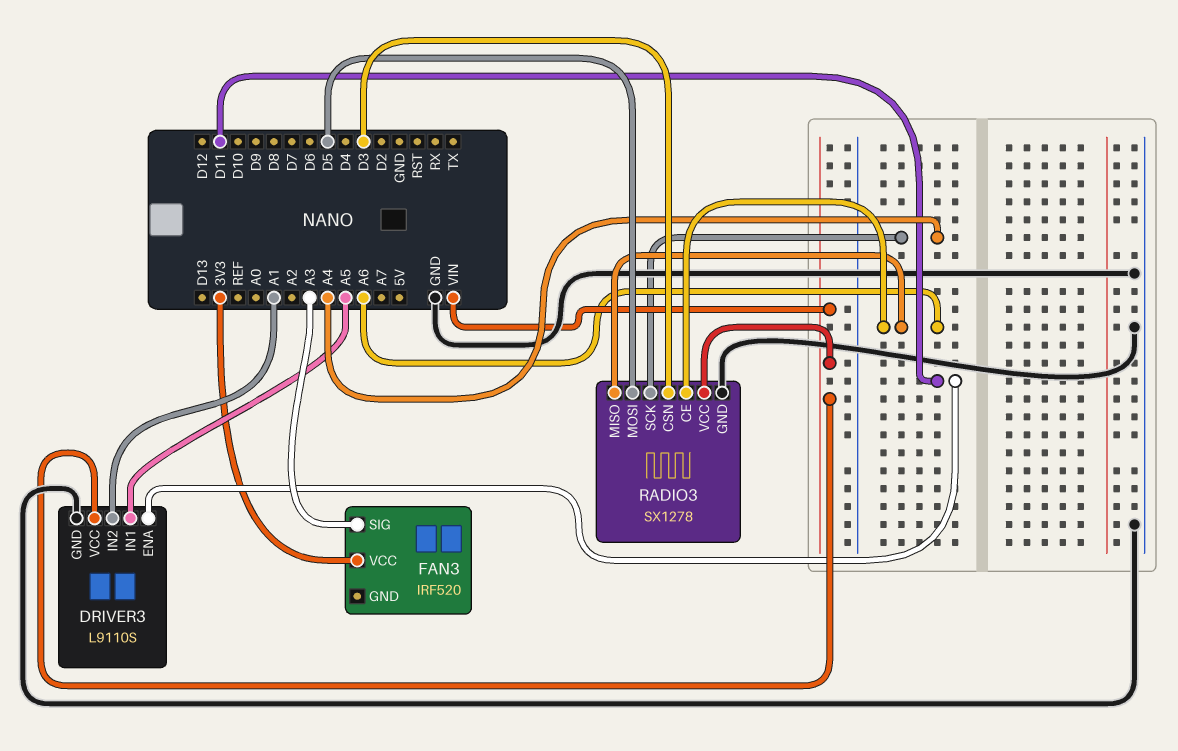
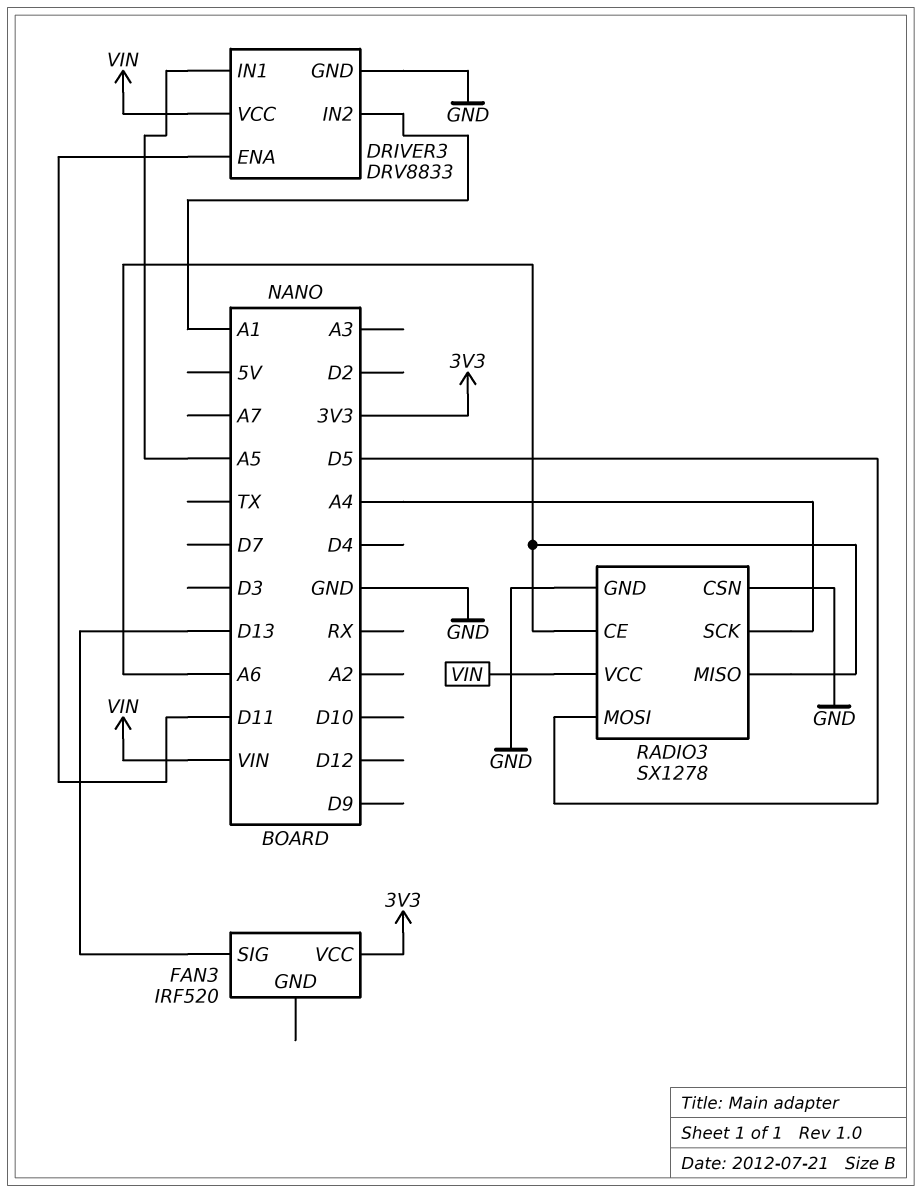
DRIVER3: L9110S -> DRV8833
FAN3 pin SIG: A3 -> D13
RADIO3 pin CSN: D3 -> GND

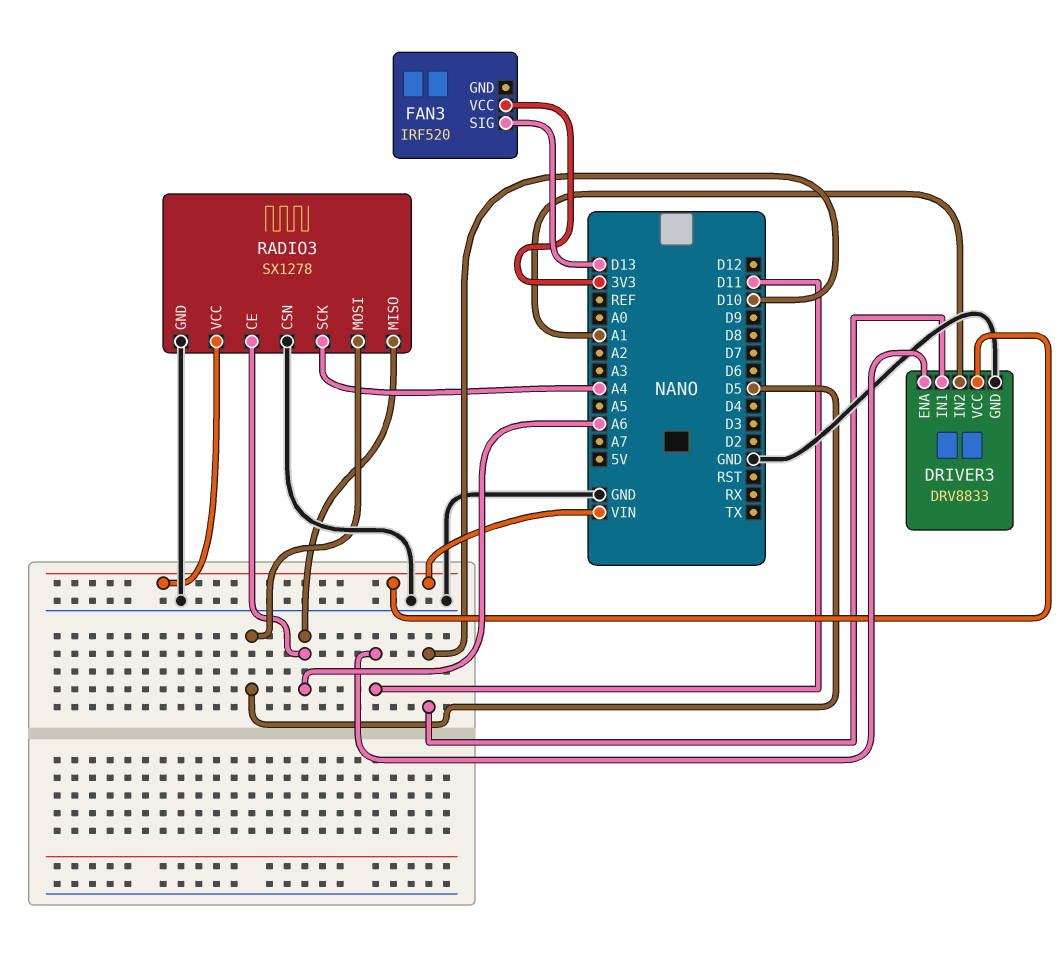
DRIVER3 pin IN1: A5 -> D10

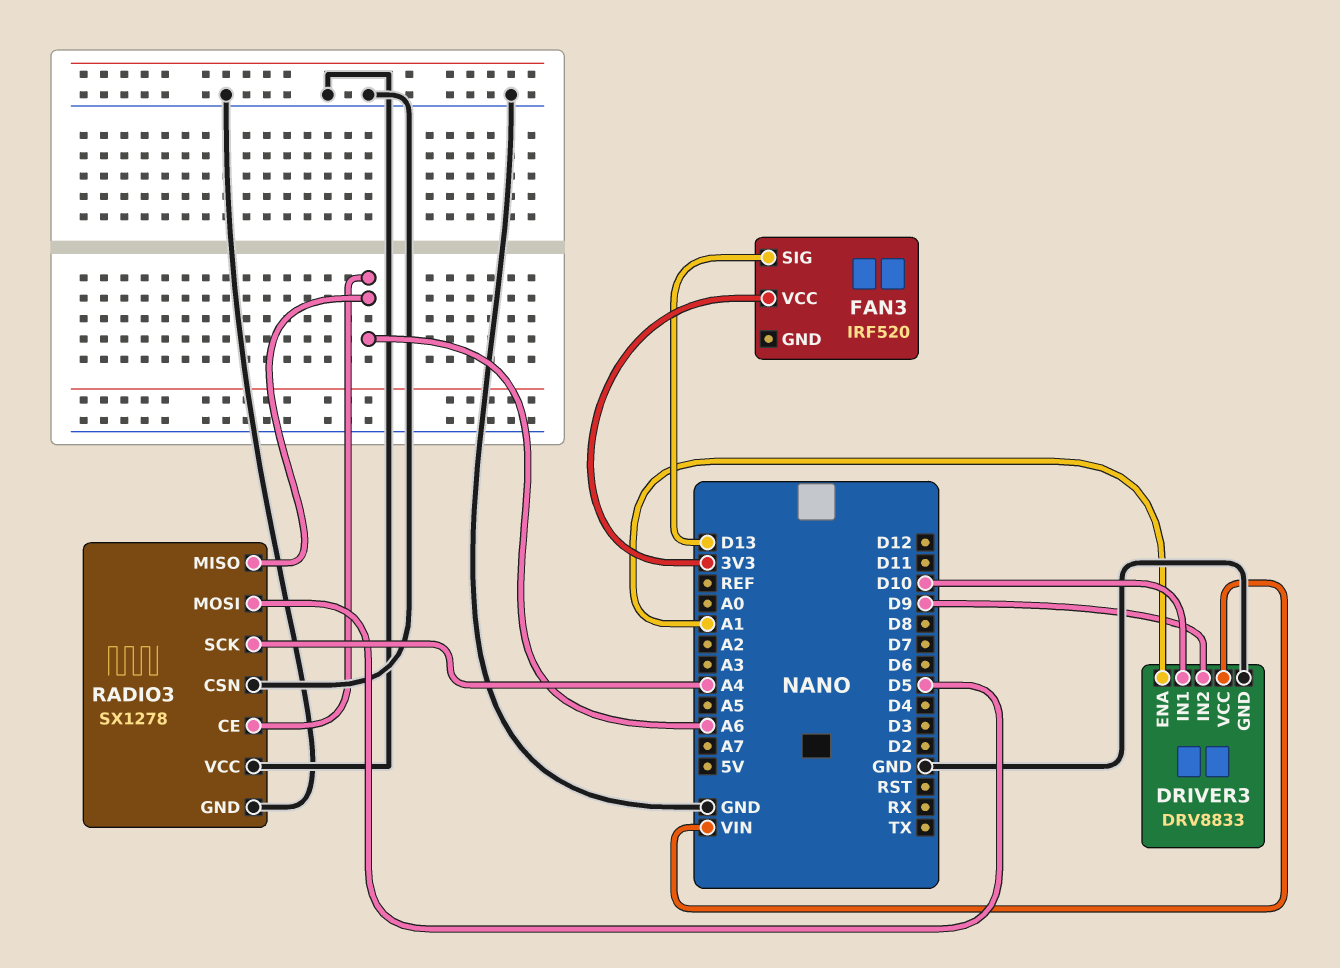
DRIVER3 pin ENA: D11 -> A1
DRIVER3 pin IN2: A1 -> D9
RADIO3 pin VCC: VIN -> GND

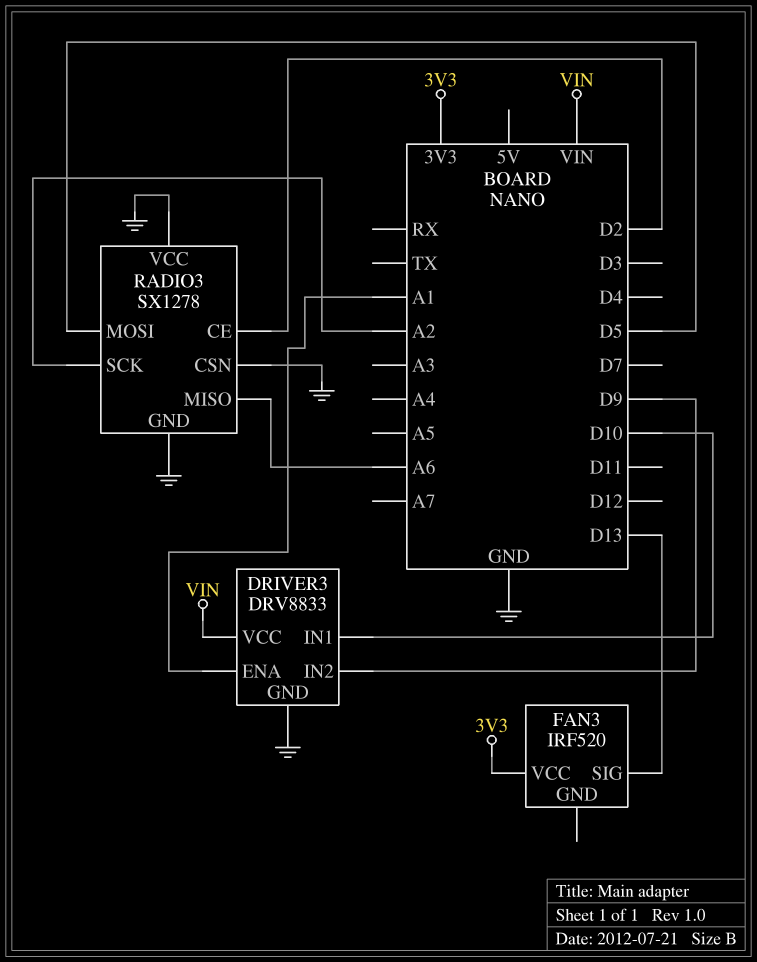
RADIO3 pin CE: A6 -> D2
RADIO3 pin SCK: A4 -> A2

